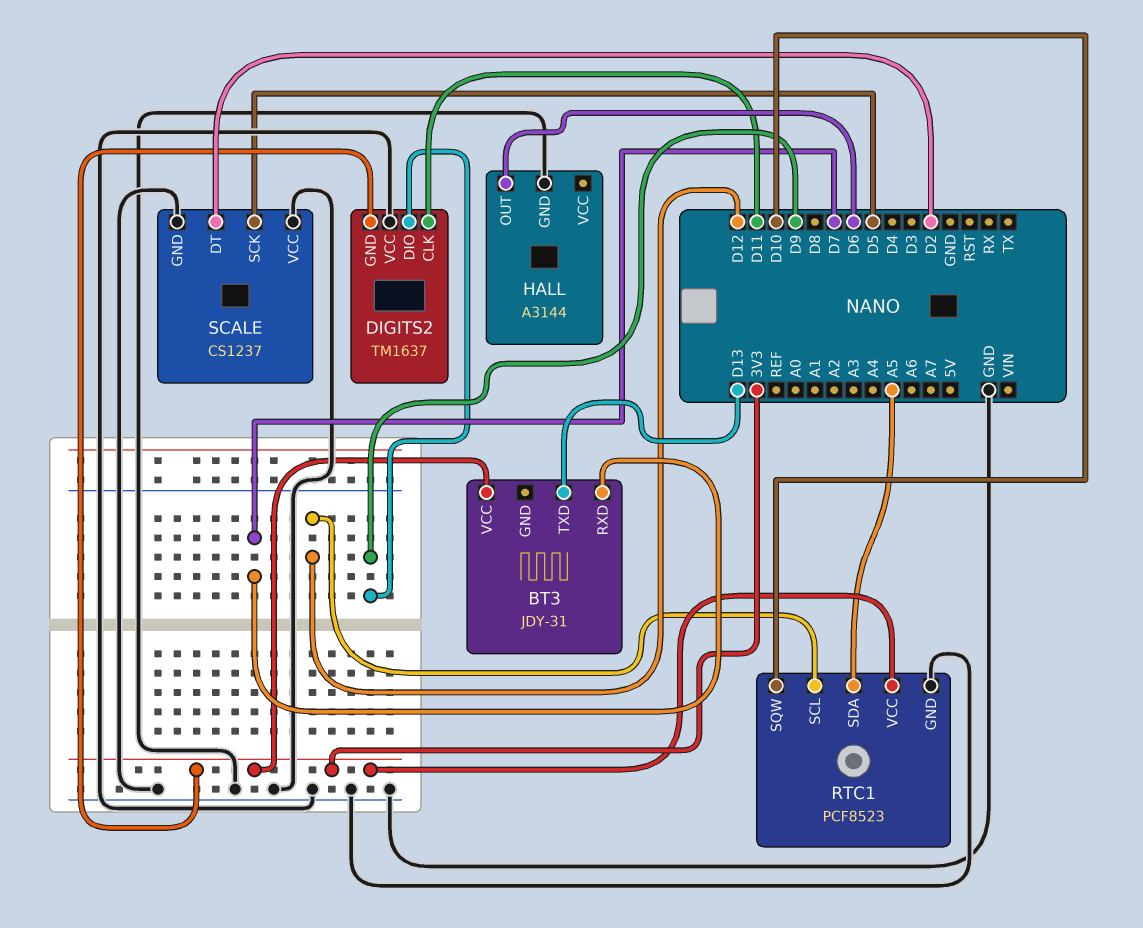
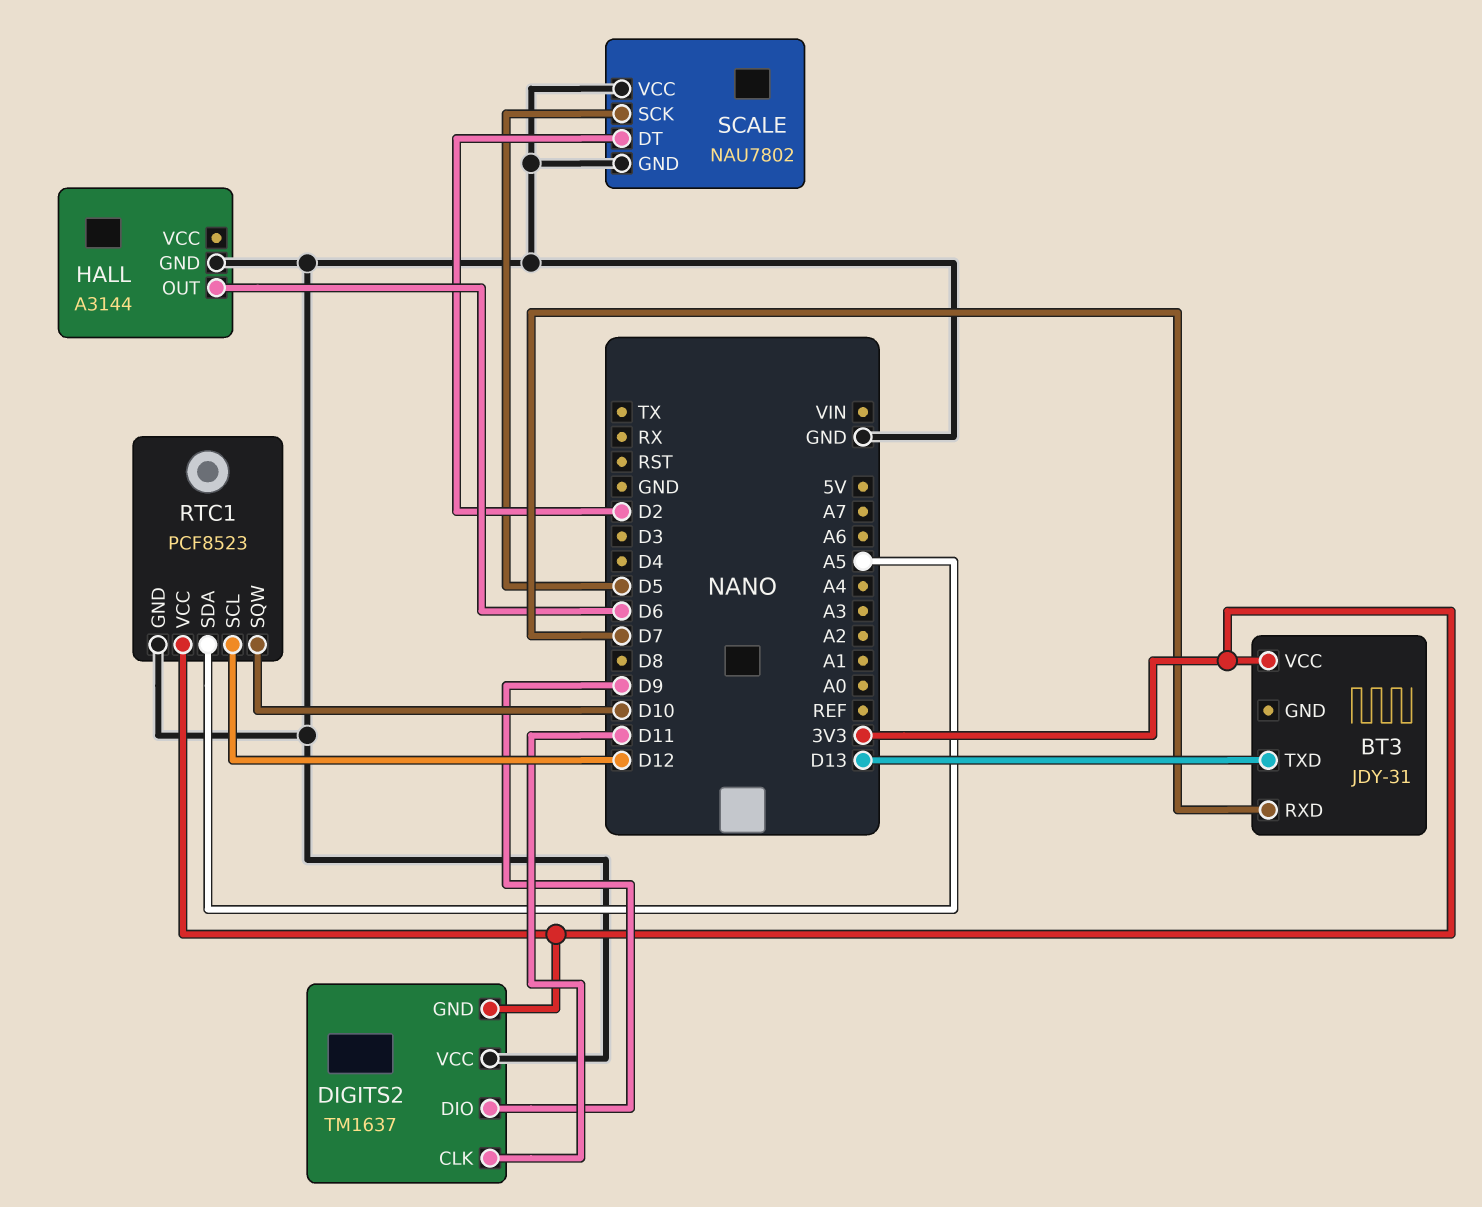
SCALE: CS1237 -> NAU7802

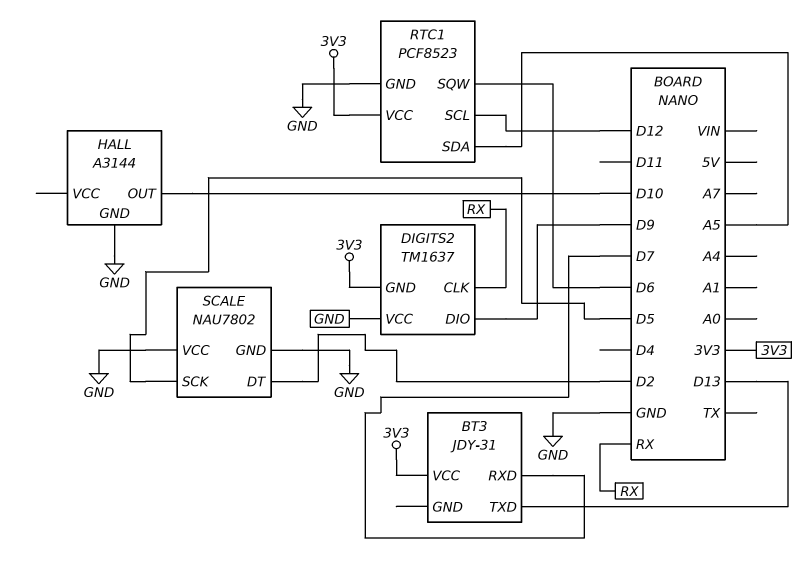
DIGITS2 pin CLK: D11 -> RX
HALL pin OUT: D6 -> D10
RTC1 pin SQW: D10 -> D6

